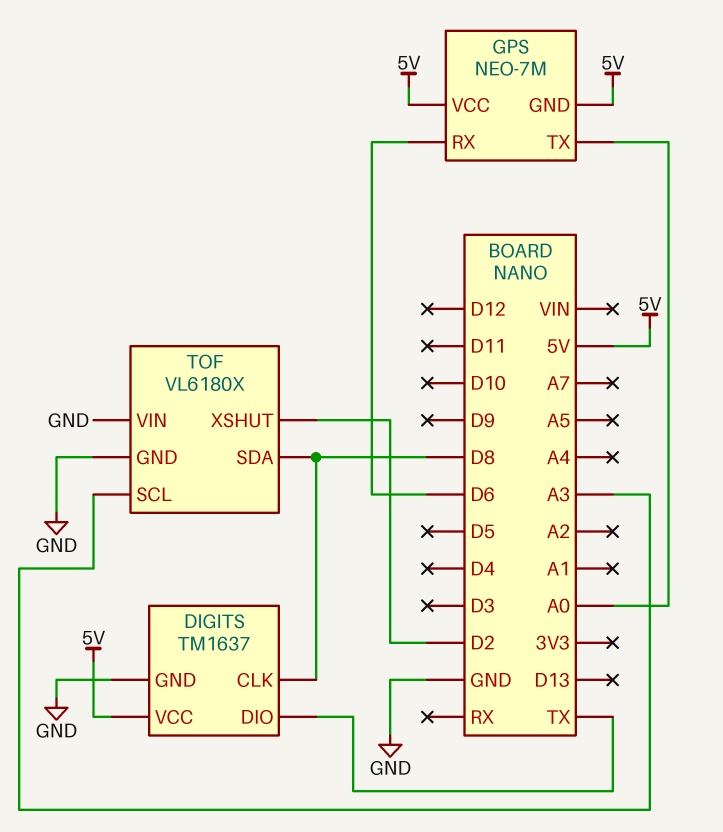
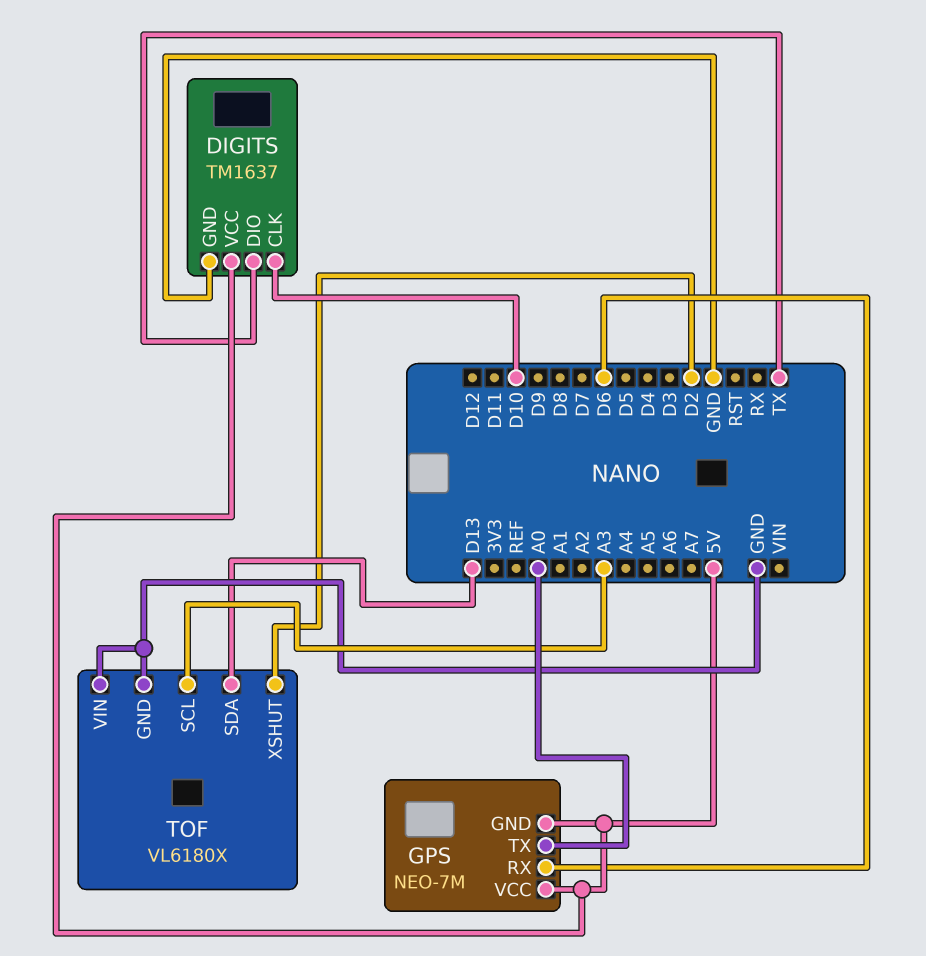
DIGITS pin CLK: D8 -> D10
TOF pin SDA: D8 -> D13

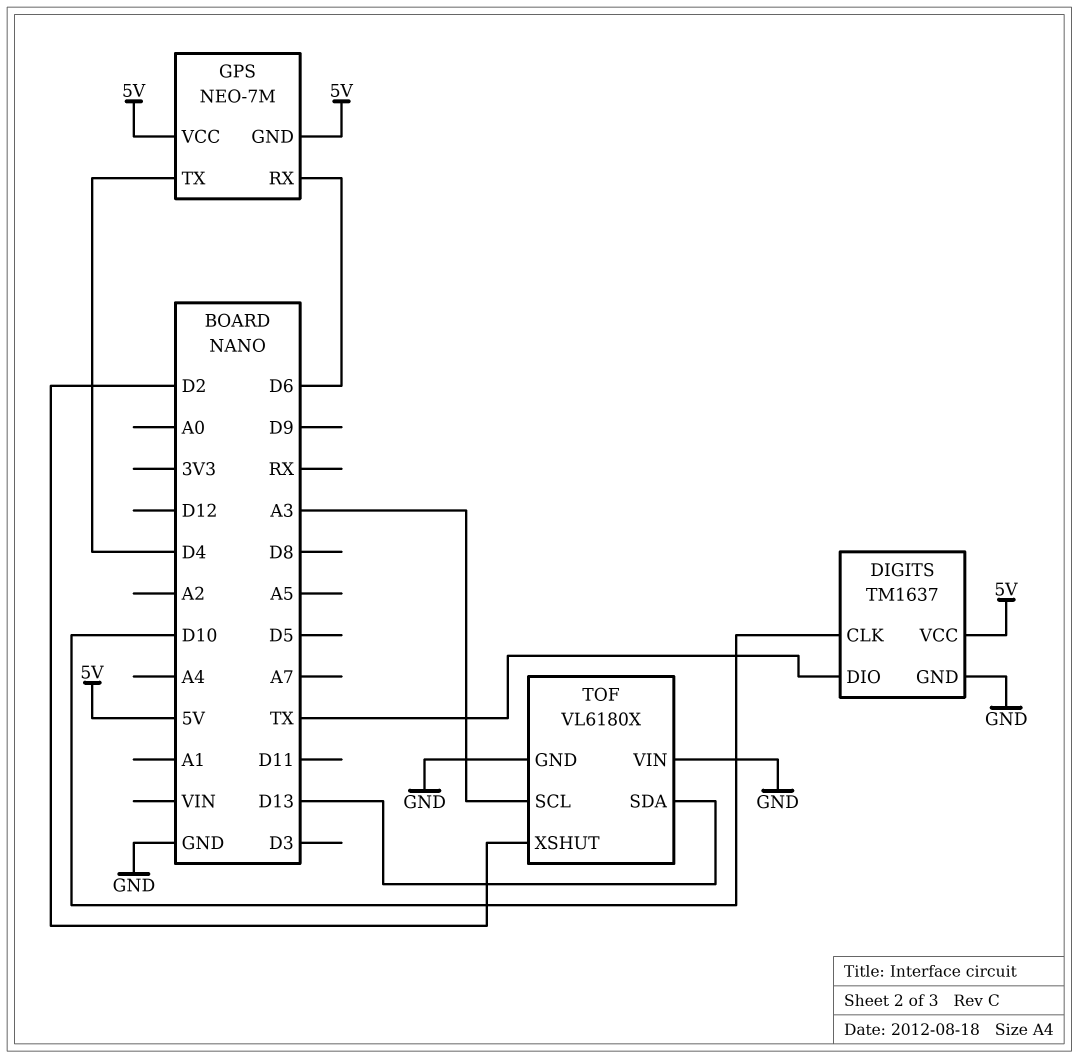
GPS pin TX: A0 -> D4

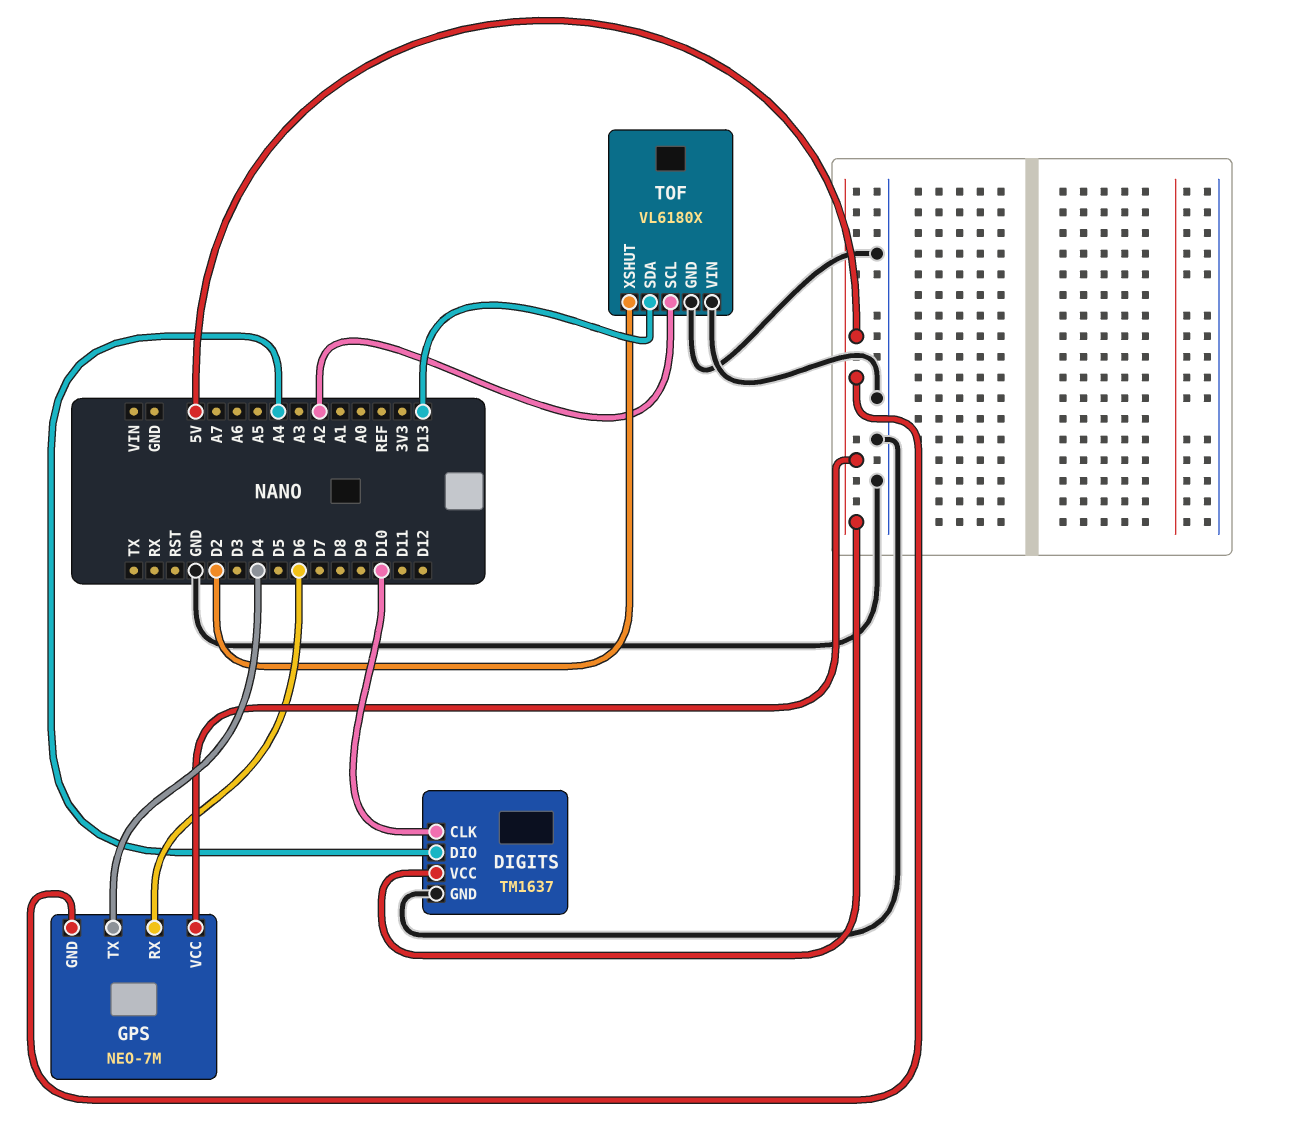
DIGITS pin DIO: TX -> A4
TOF pin SCL: A3 -> A2

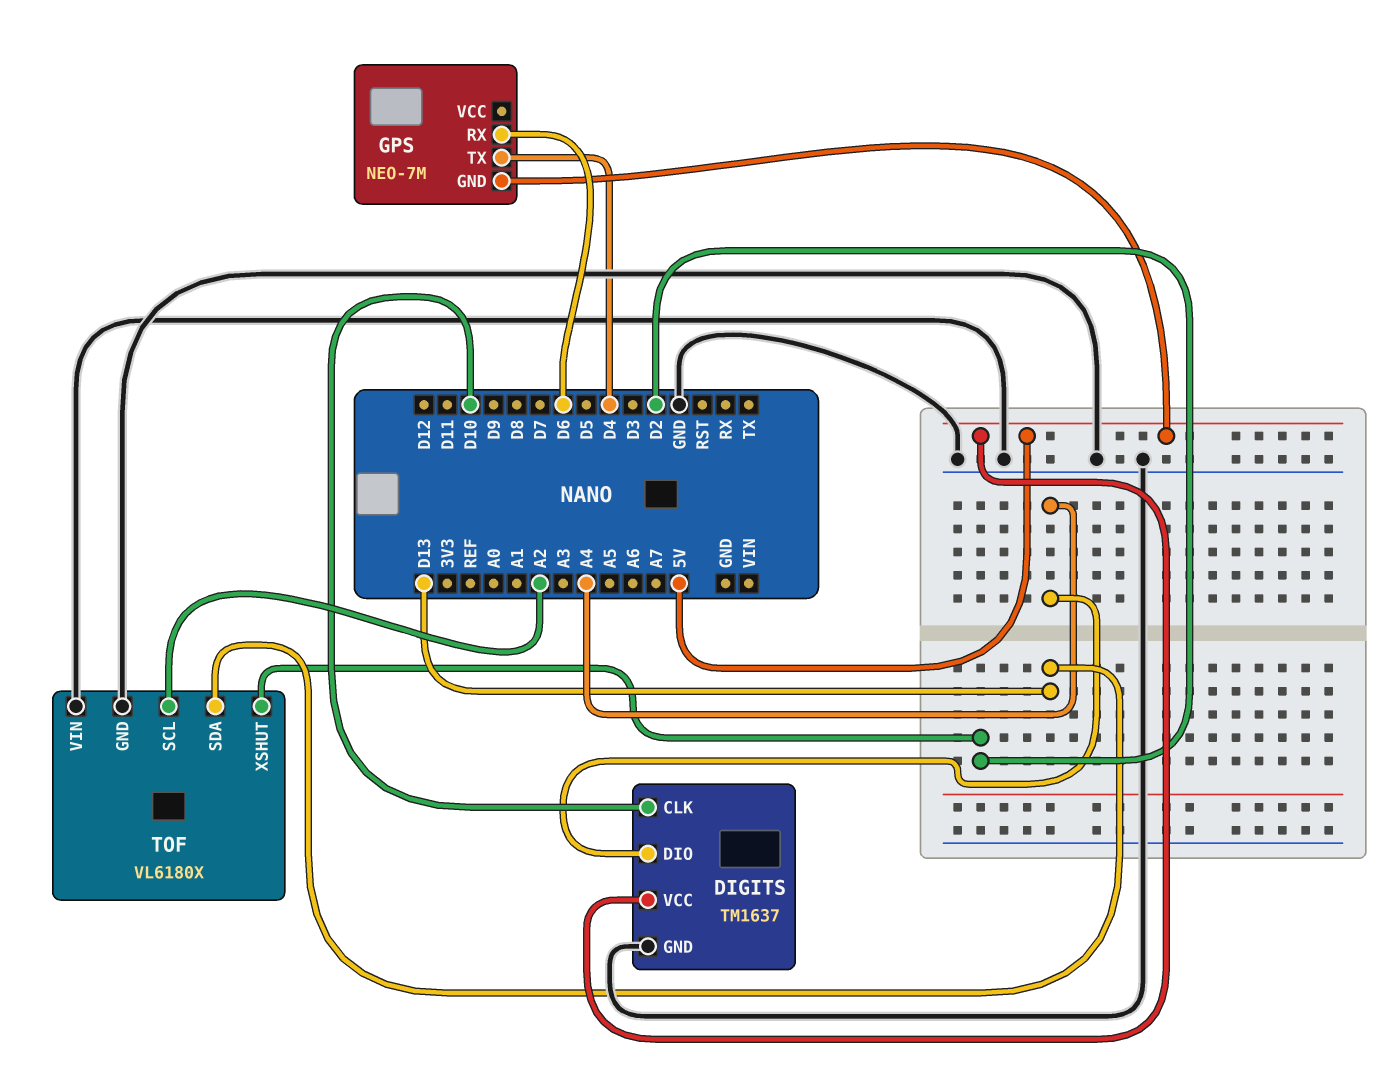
GPS pin VCC: 5V -> none

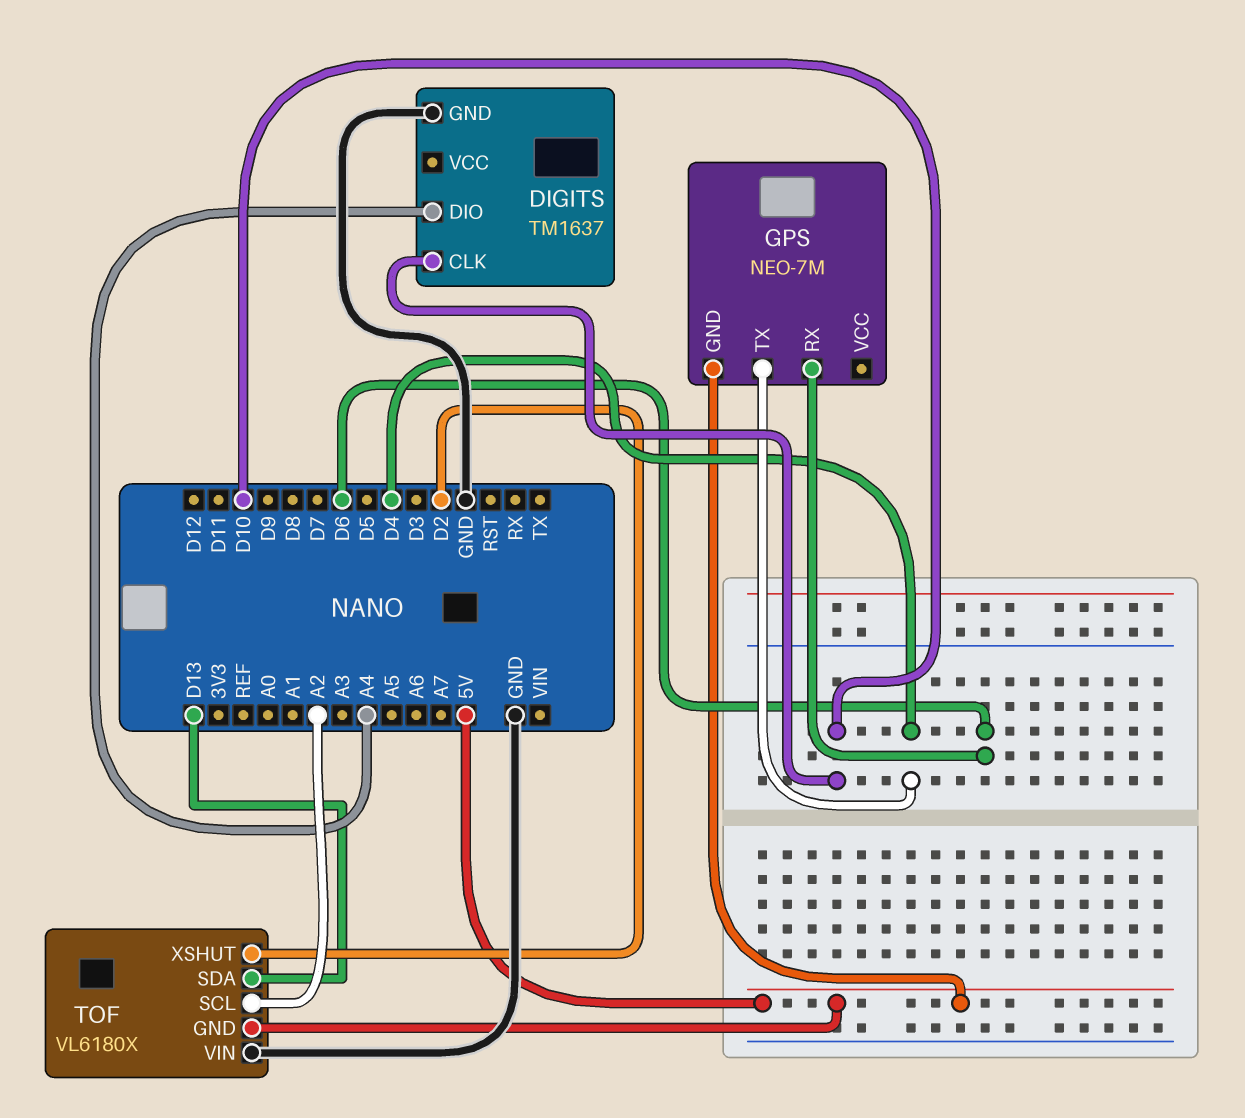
DIGITS pin VCC: 5V -> none
TOF pin GND: GND -> 5V

